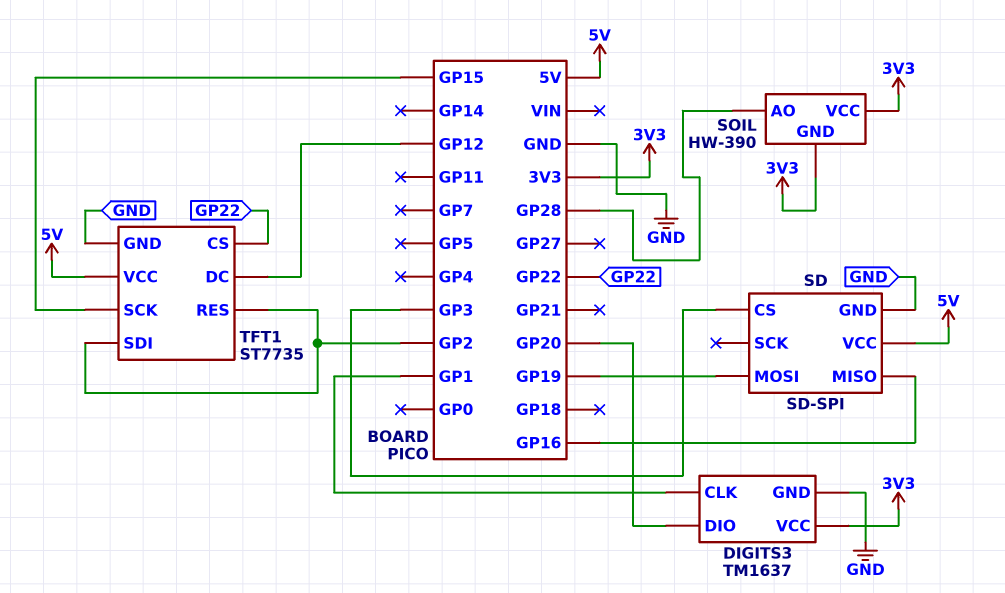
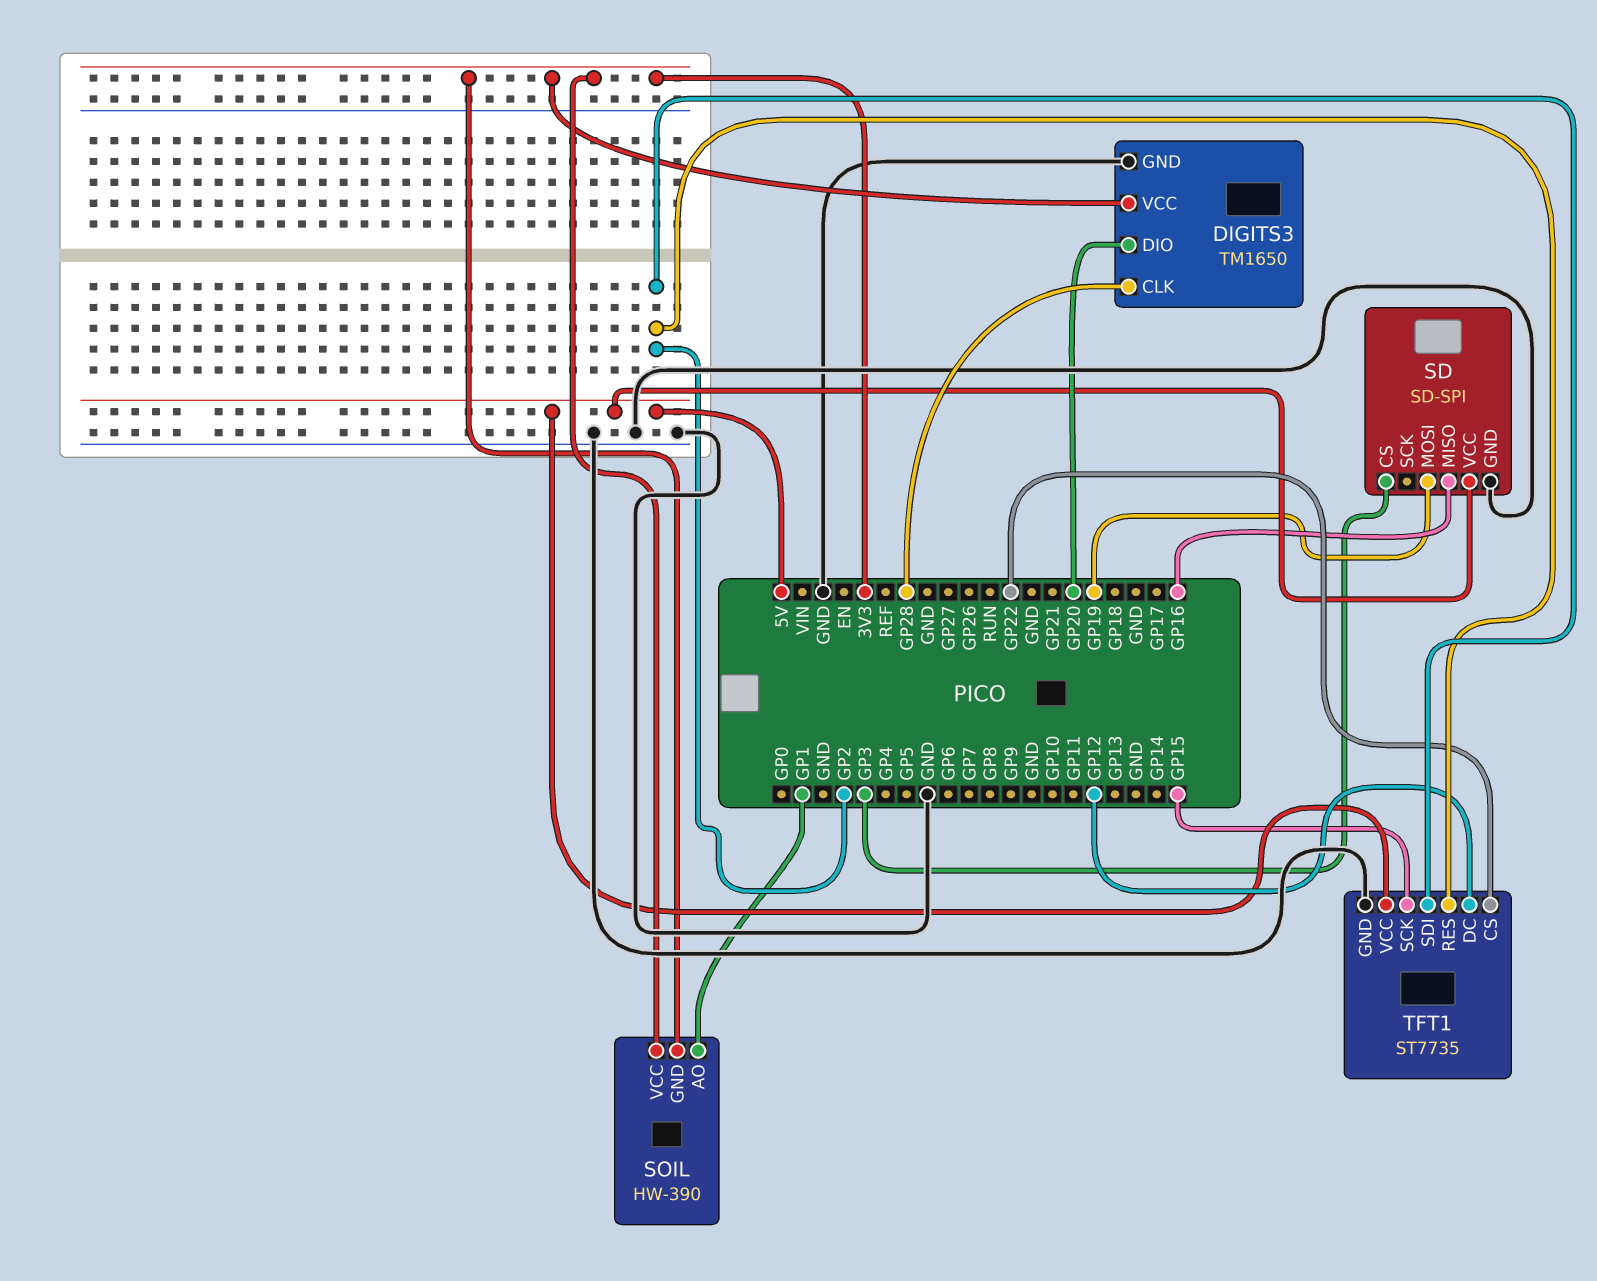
DIGITS3: TM1637 -> TM1650
DIGITS3 pin CLK: GP1 -> GP28
SOIL pin AO: GP28 -> GP1

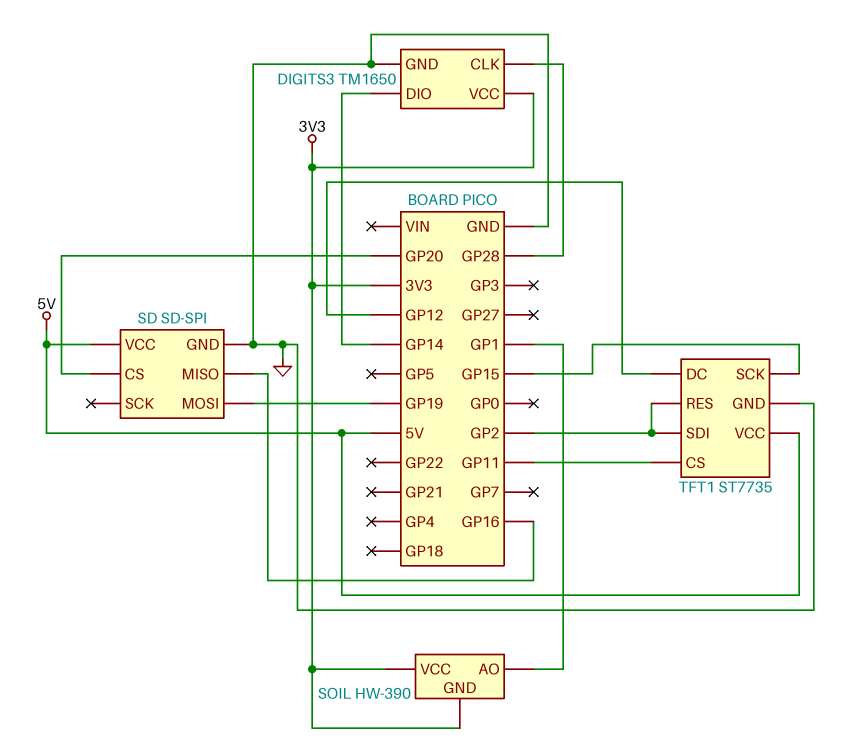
DIGITS3 pin DIO: GP20 -> GP14
SD pin CS: GP3 -> GP20
TFT1 pin CS: GP22 -> GP11

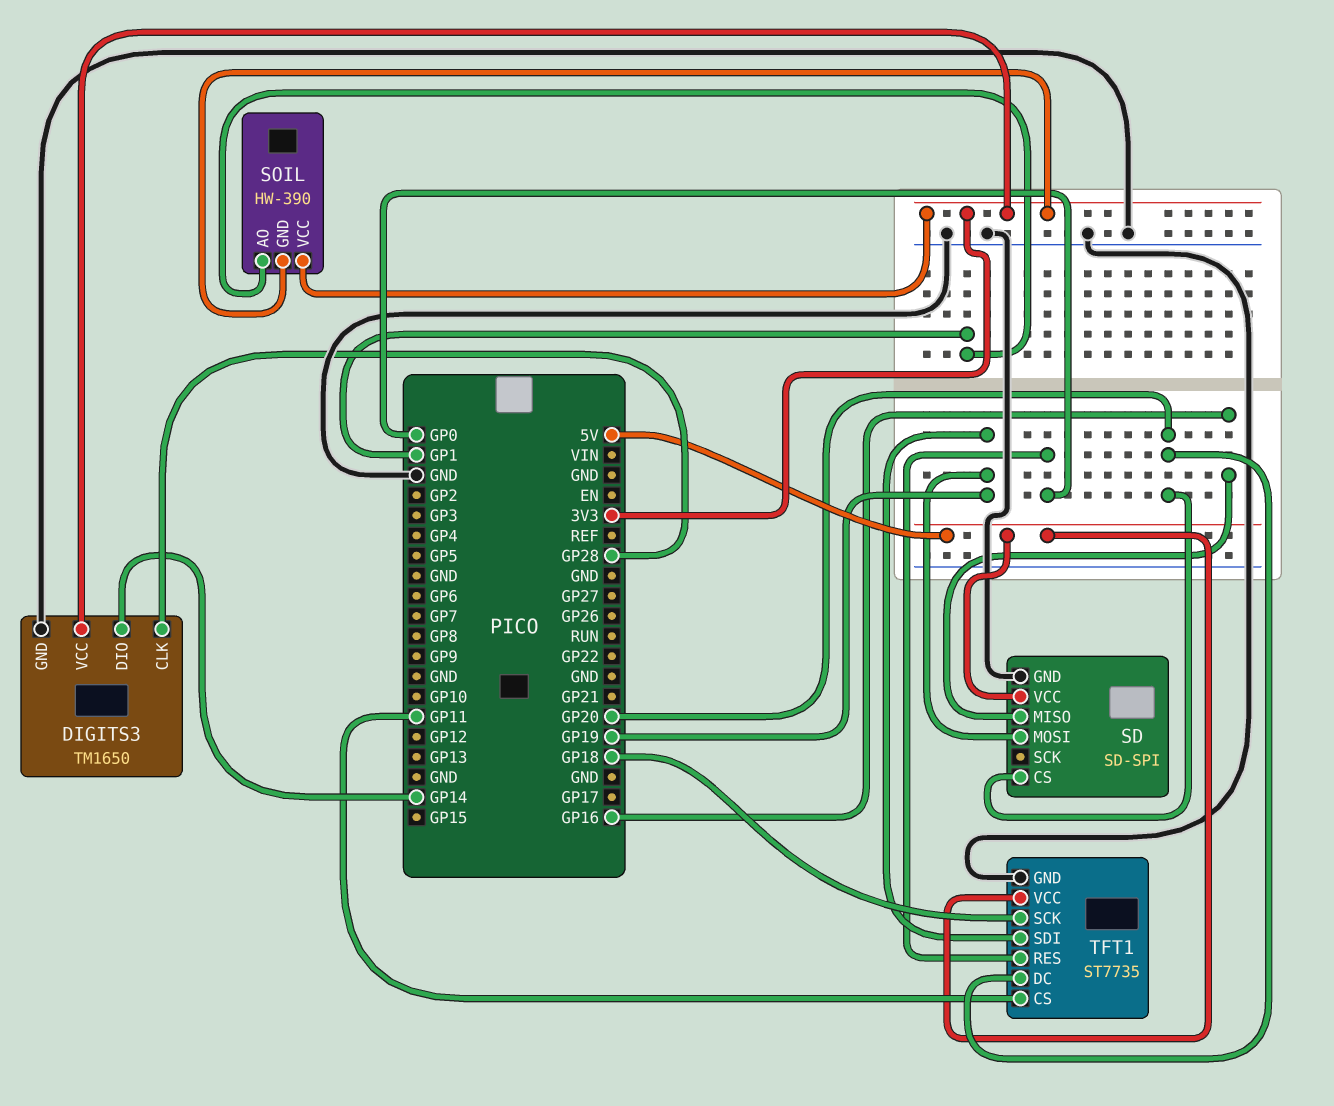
TFT1 pin DC: GP12 -> GP20
TFT1 pin RES: GP2 -> GP0
TFT1 pin SCK: GP15 -> GP18
TFT1 pin SDI: GP2 -> GP19

